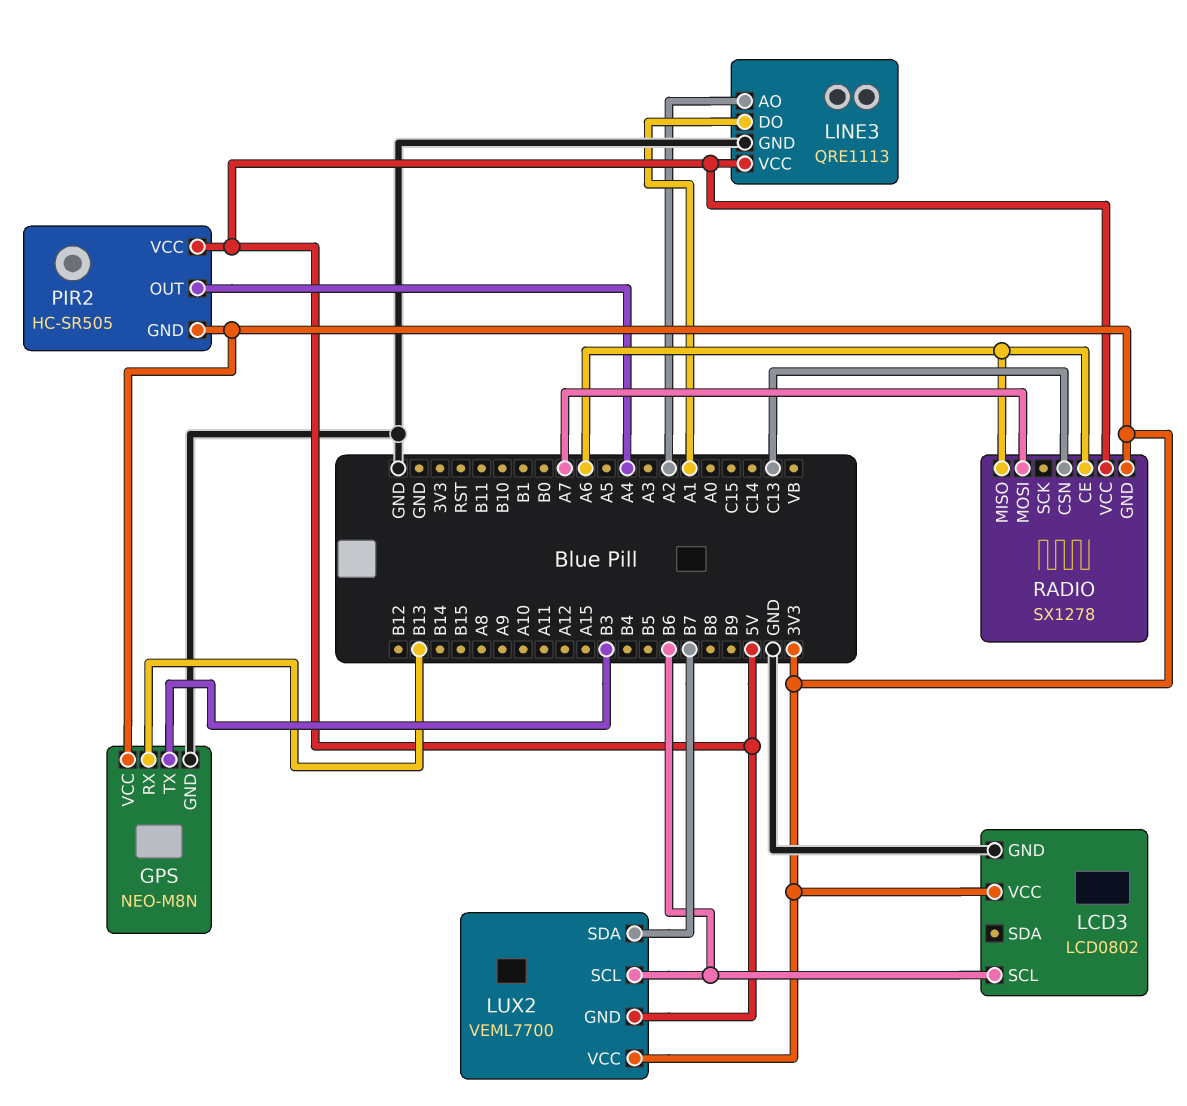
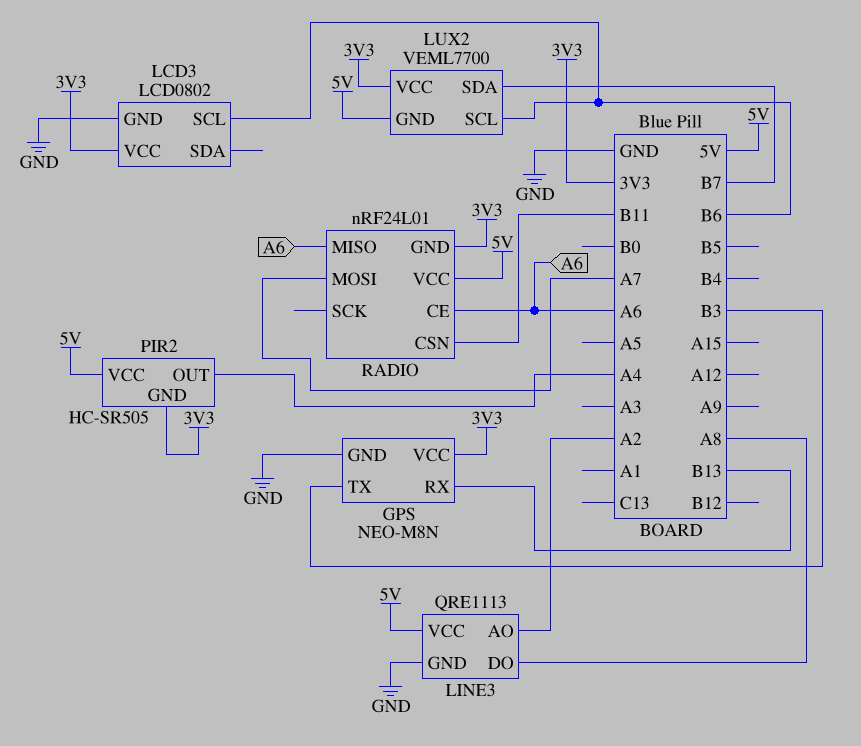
LINE3 pin DO: A1 -> A8
RADIO: SX1278 -> nRF24L01
RADIO pin CSN: C13 -> B11

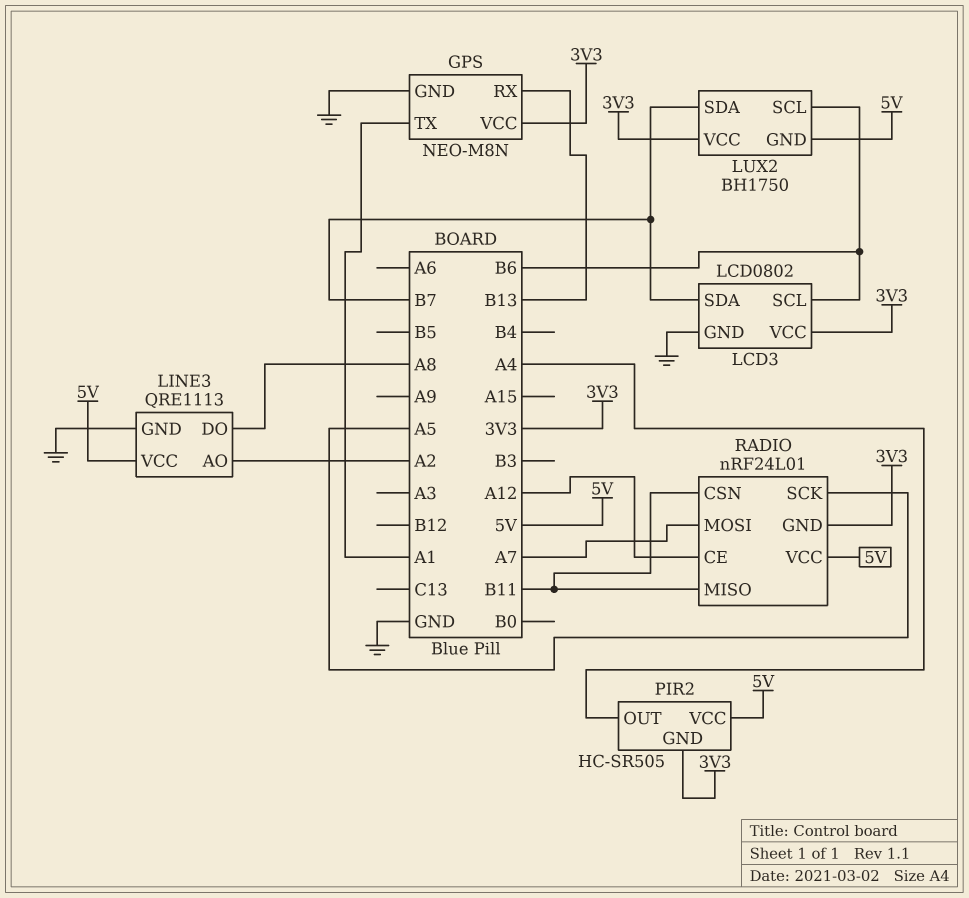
GPS pin TX: B3 -> A1
LCD3 pin SDA: none -> B7
LUX2: VEML7700 -> BH1750
RADIO pin CE: A6 -> A12
RADIO pin MISO: A6 -> B11
RADIO pin SCK: none -> A5

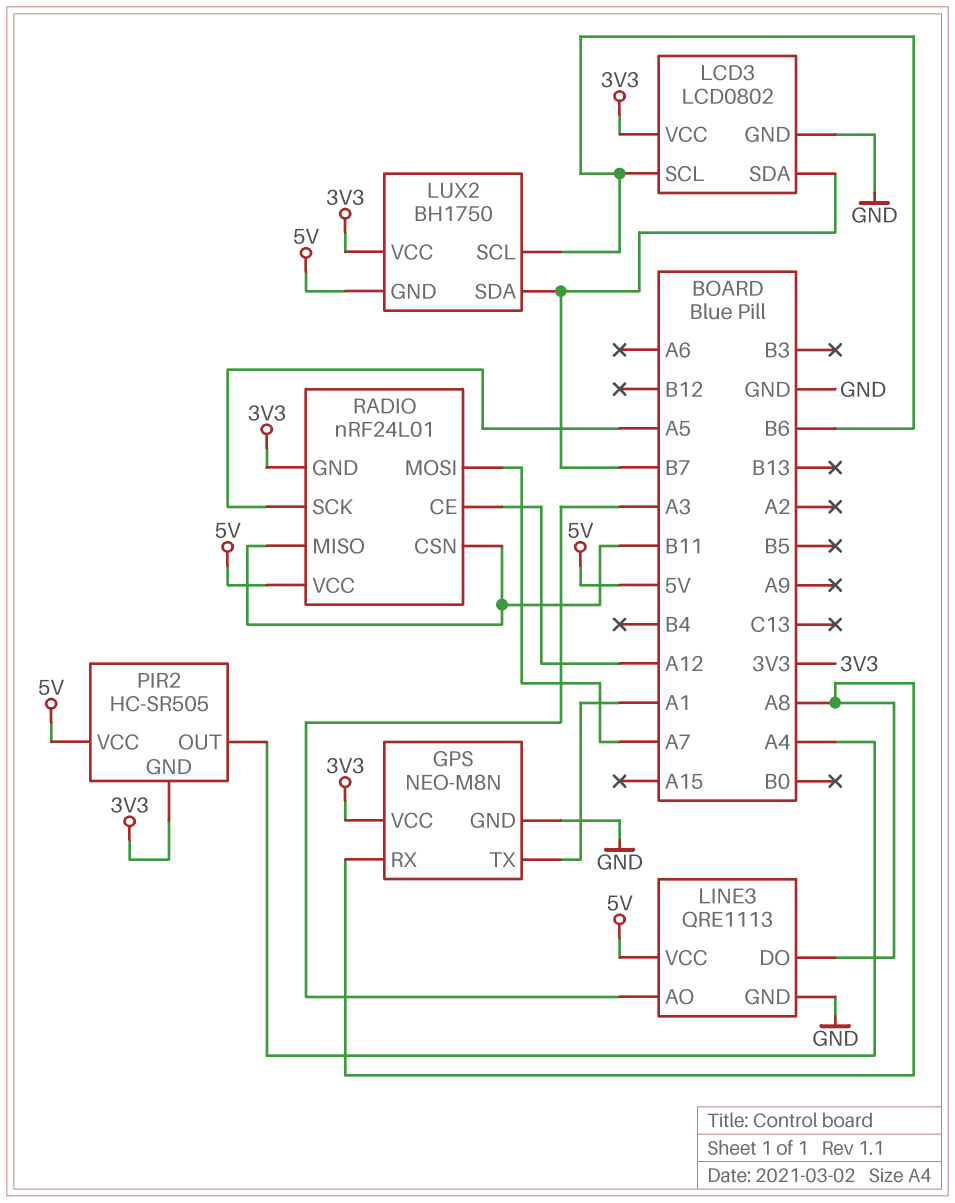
GPS pin RX: B13 -> A8
LINE3 pin AO: A2 -> A3

